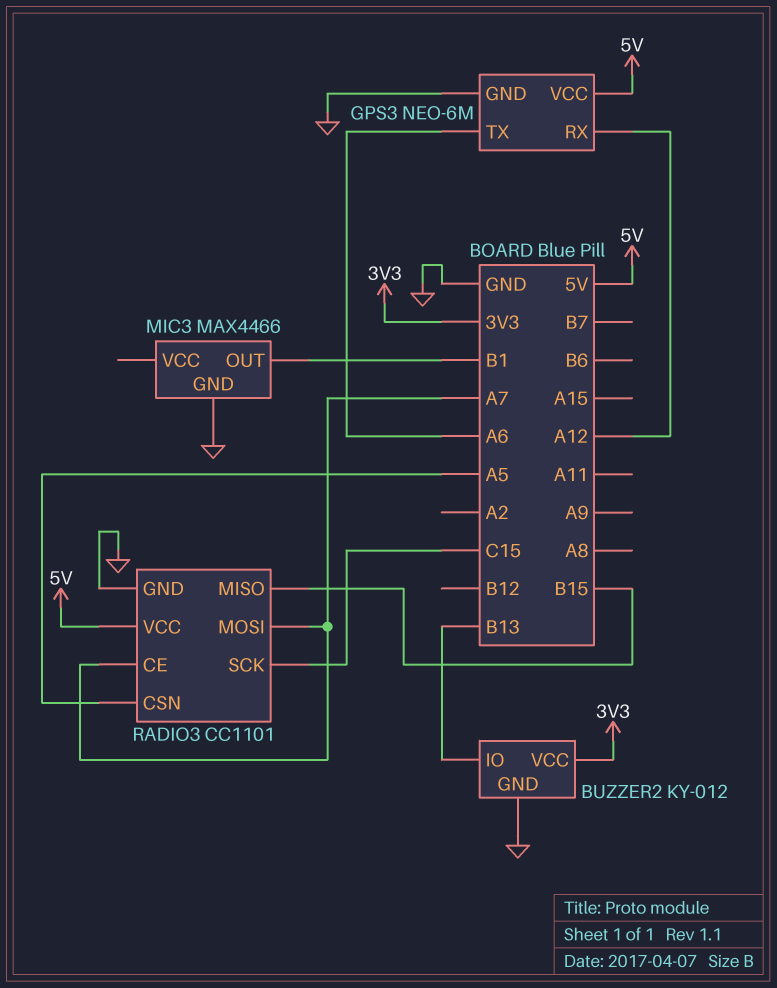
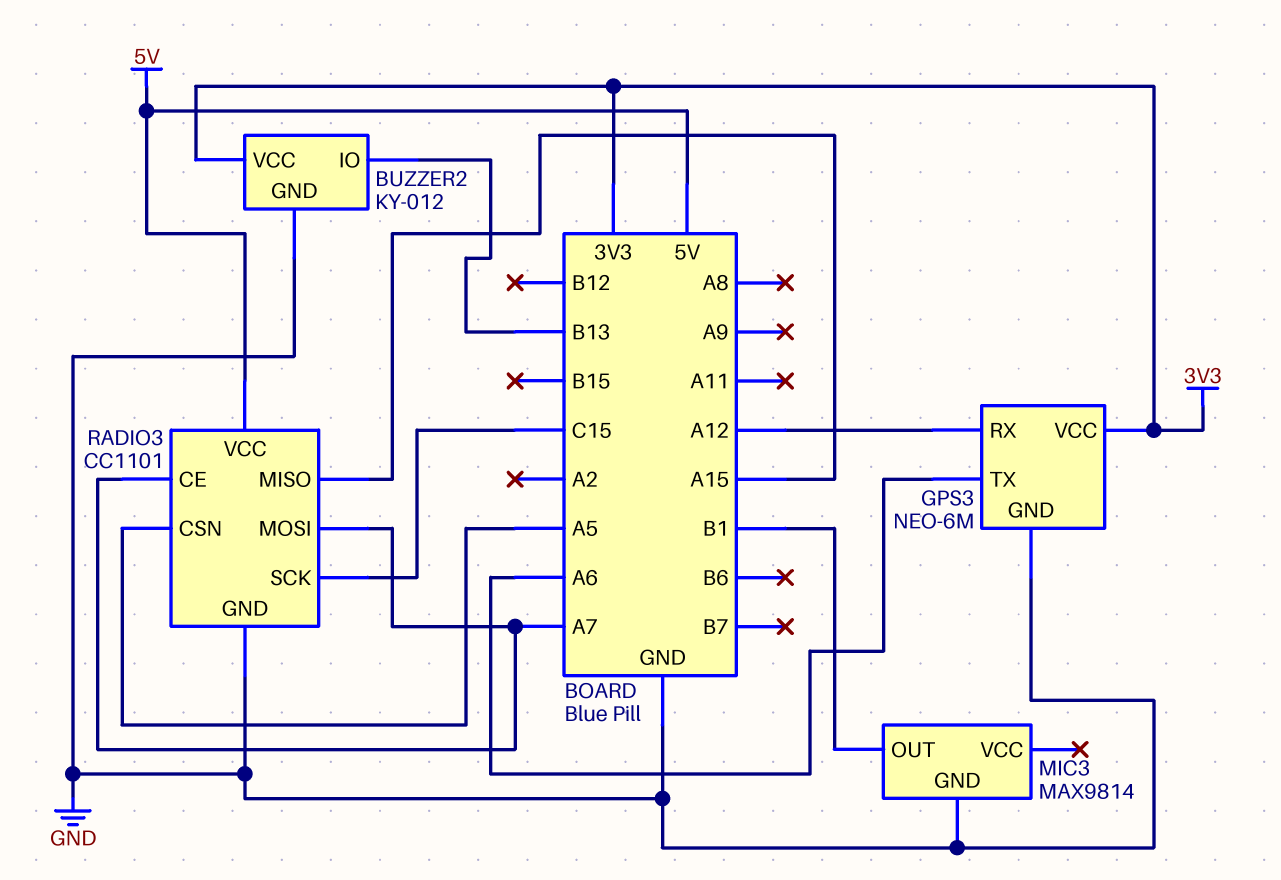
GPS3 pin VCC: 5V -> 3V3
MIC3: MAX4466 -> MAX9814
RADIO3 pin MISO: B15 -> A15

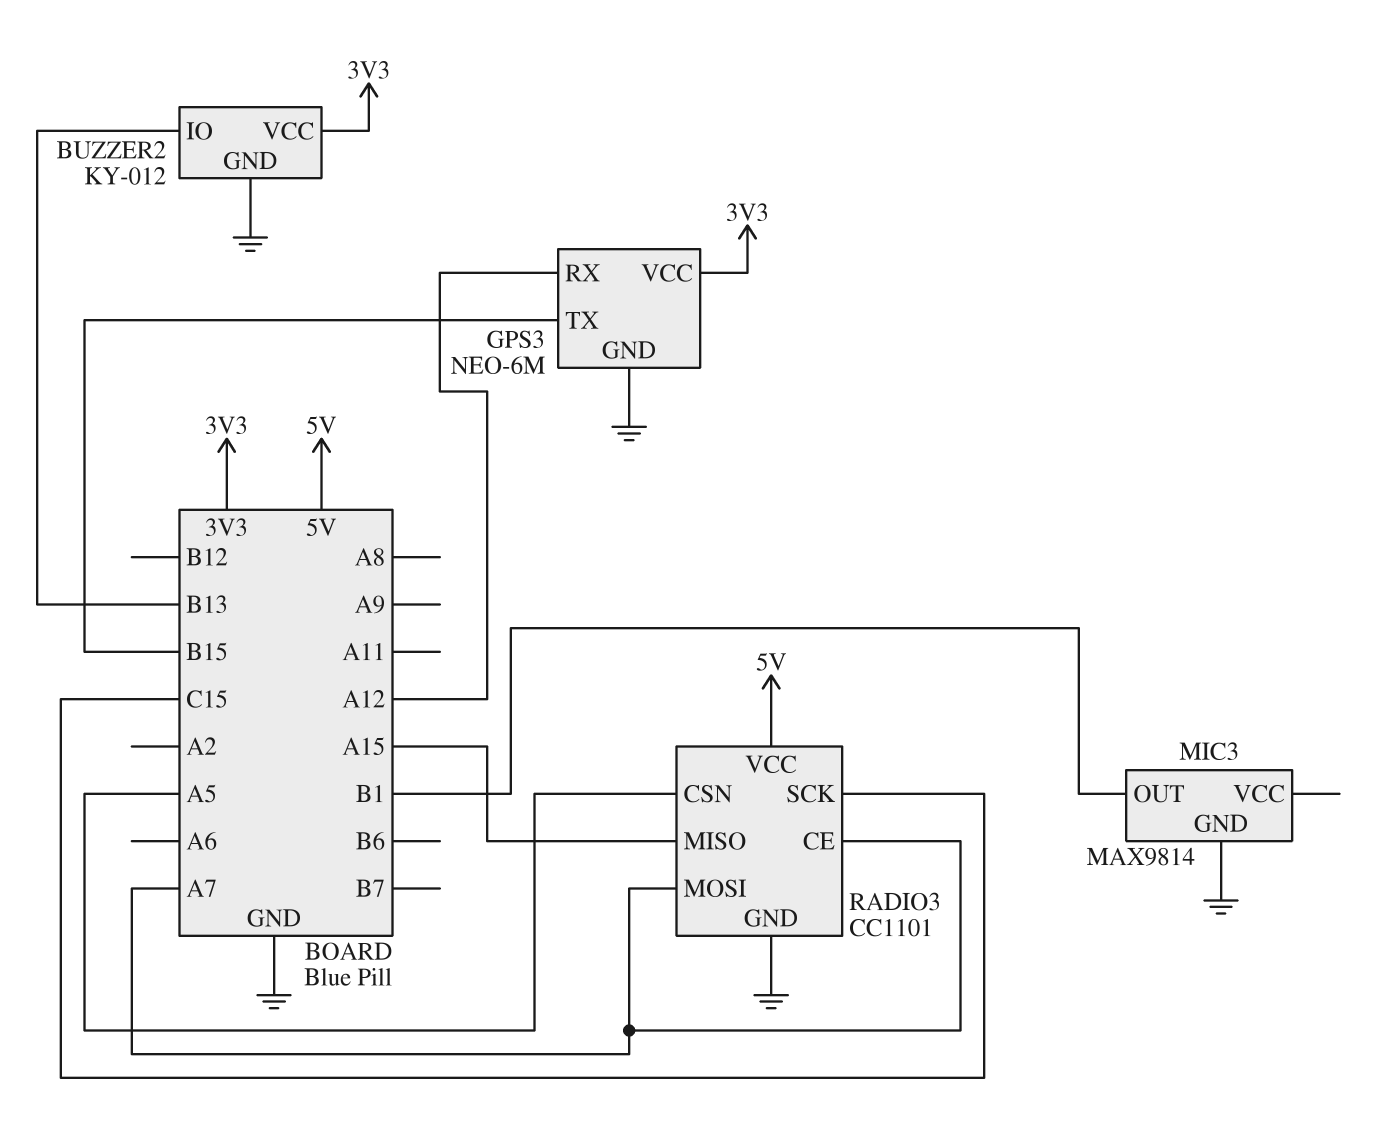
GPS3 pin TX: A6 -> B15

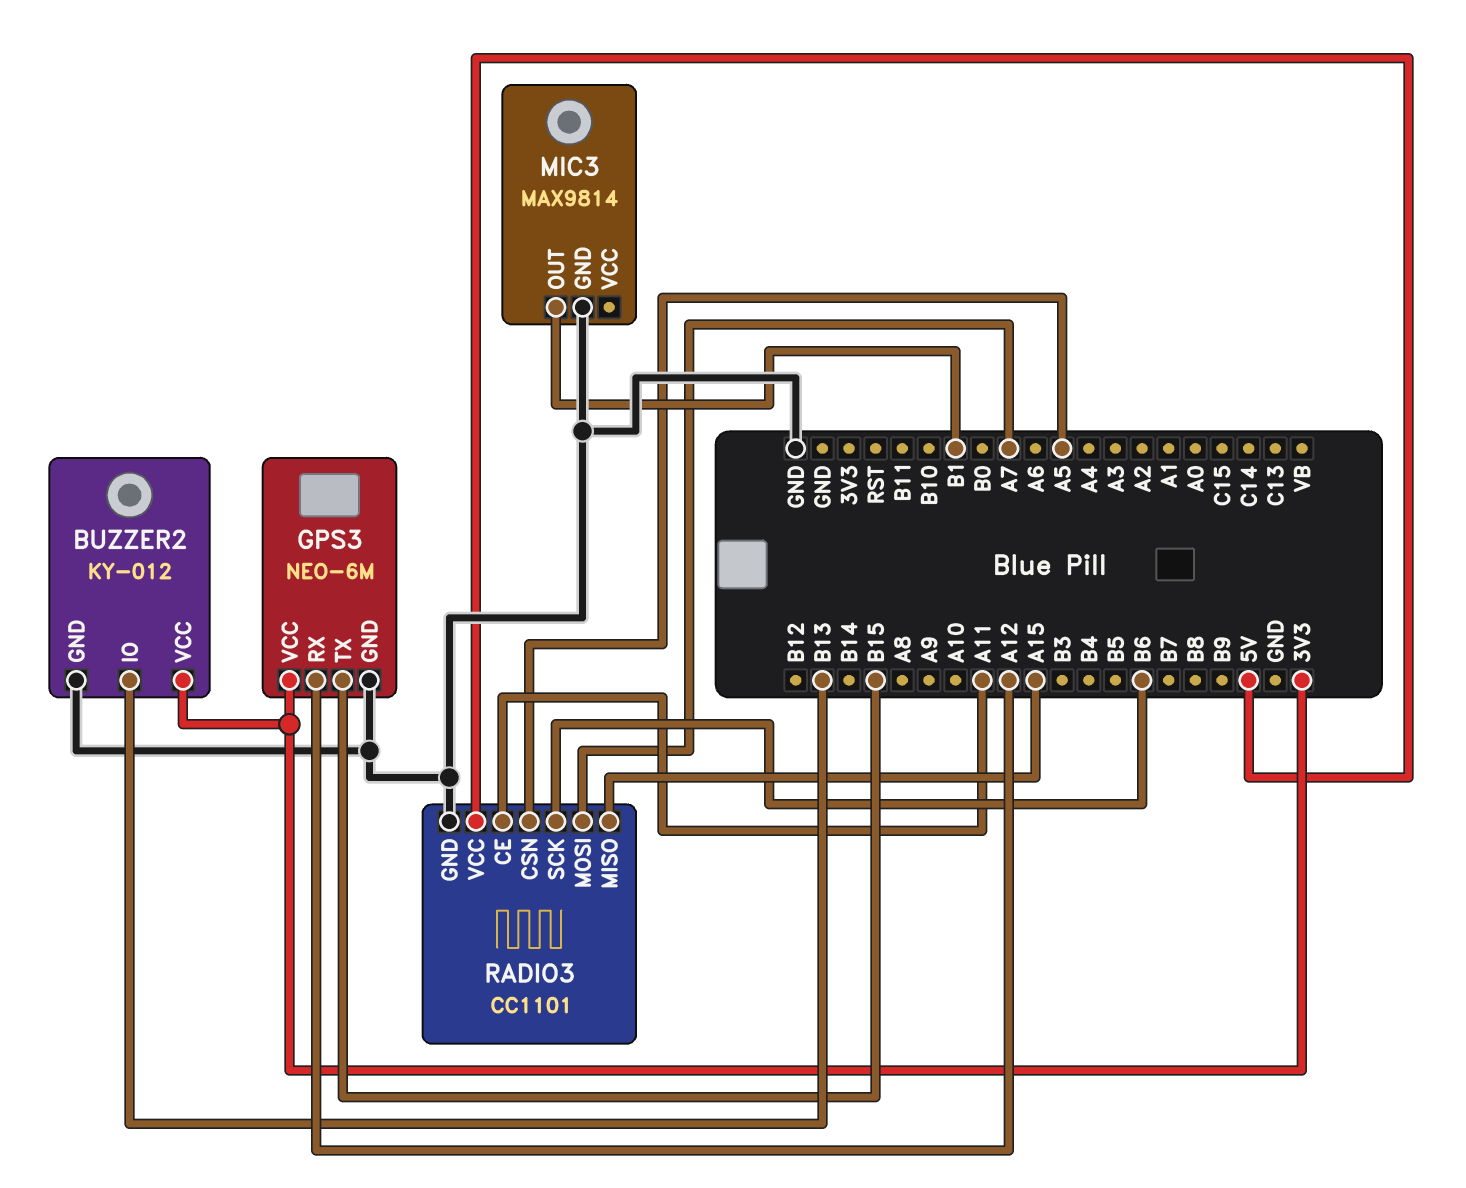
RADIO3 pin CE: A7 -> A11
RADIO3 pin SCK: C15 -> B6

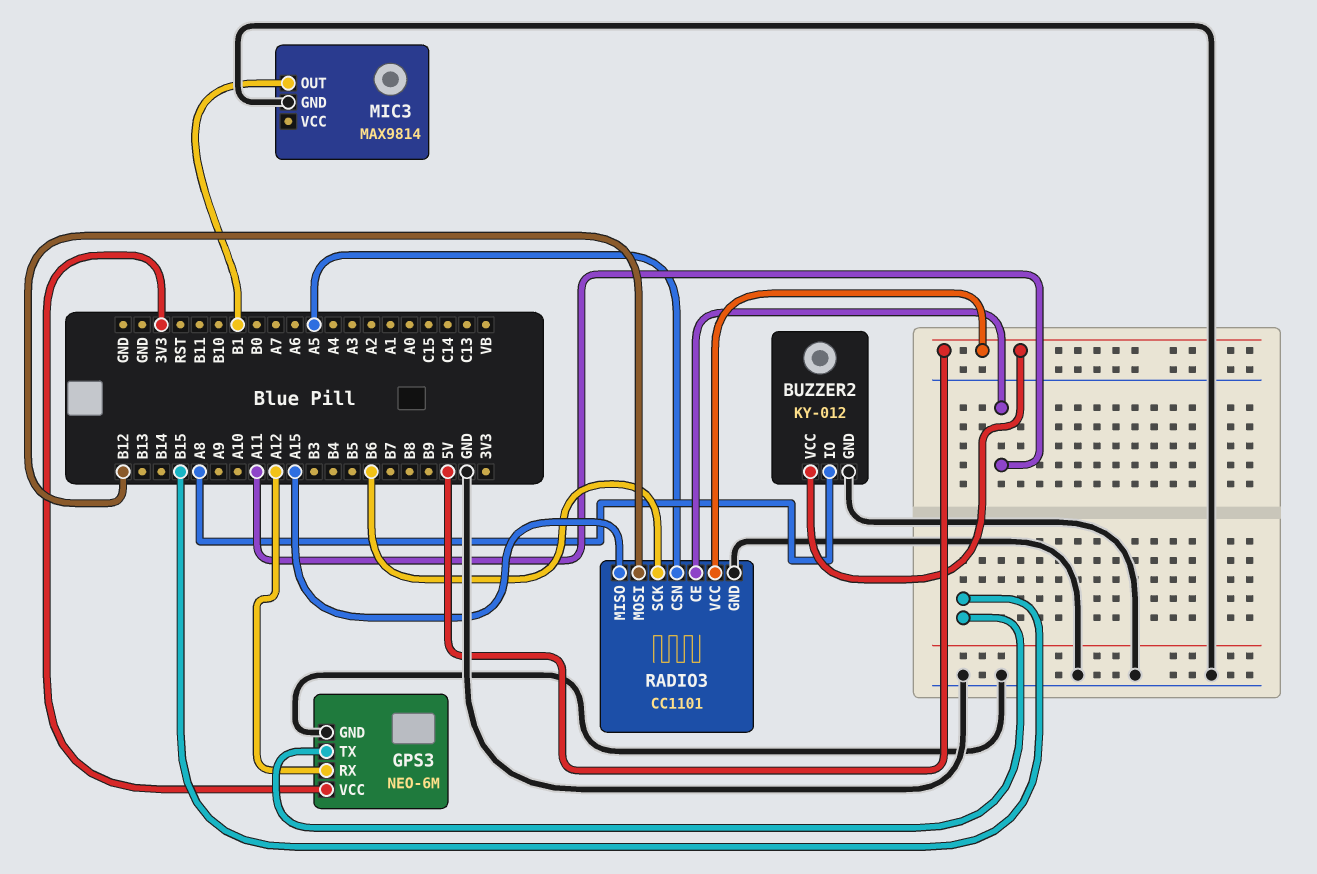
BUZZER2 pin IO: B13 -> A8
BUZZER2 pin VCC: 3V3 -> 5V
RADIO3 pin MOSI: A7 -> B12

